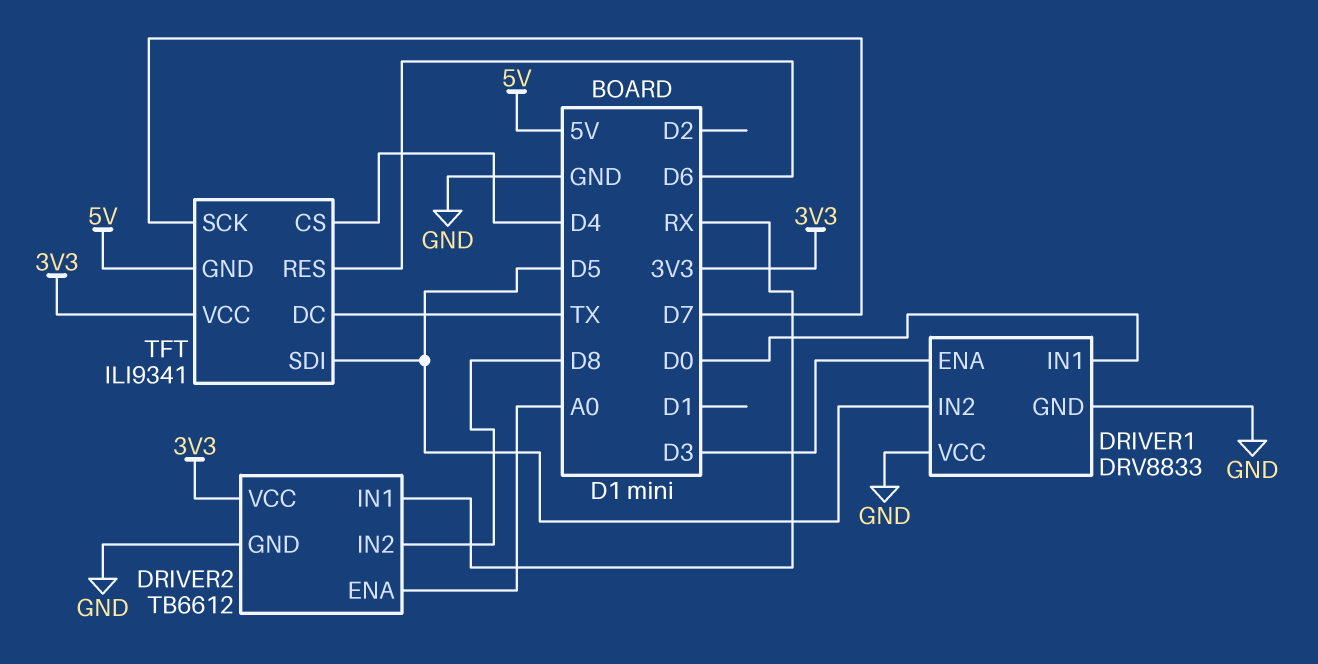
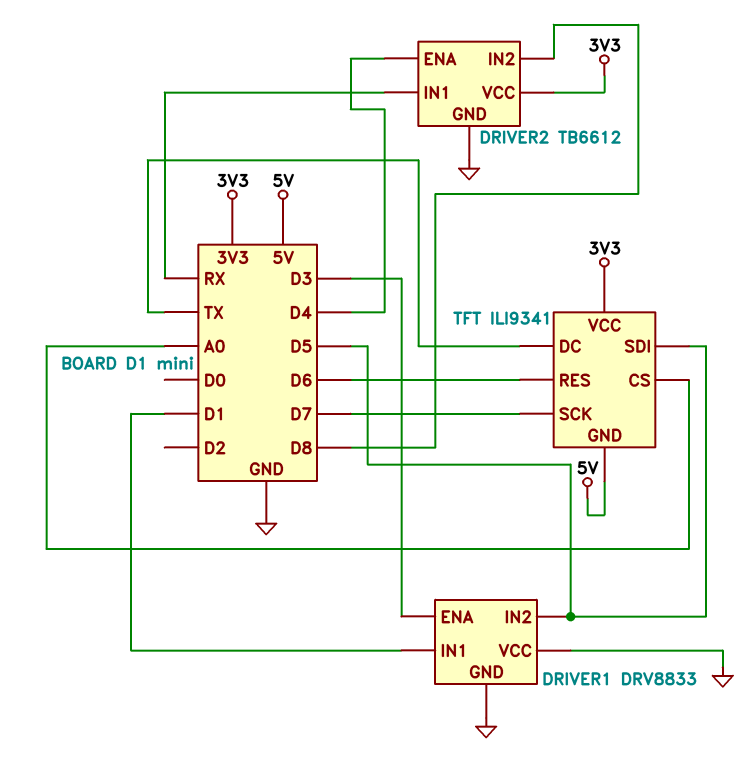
DRIVER1 pin IN1: D0 -> D1
DRIVER2 pin ENA: A0 -> D4
TFT pin CS: D4 -> A0

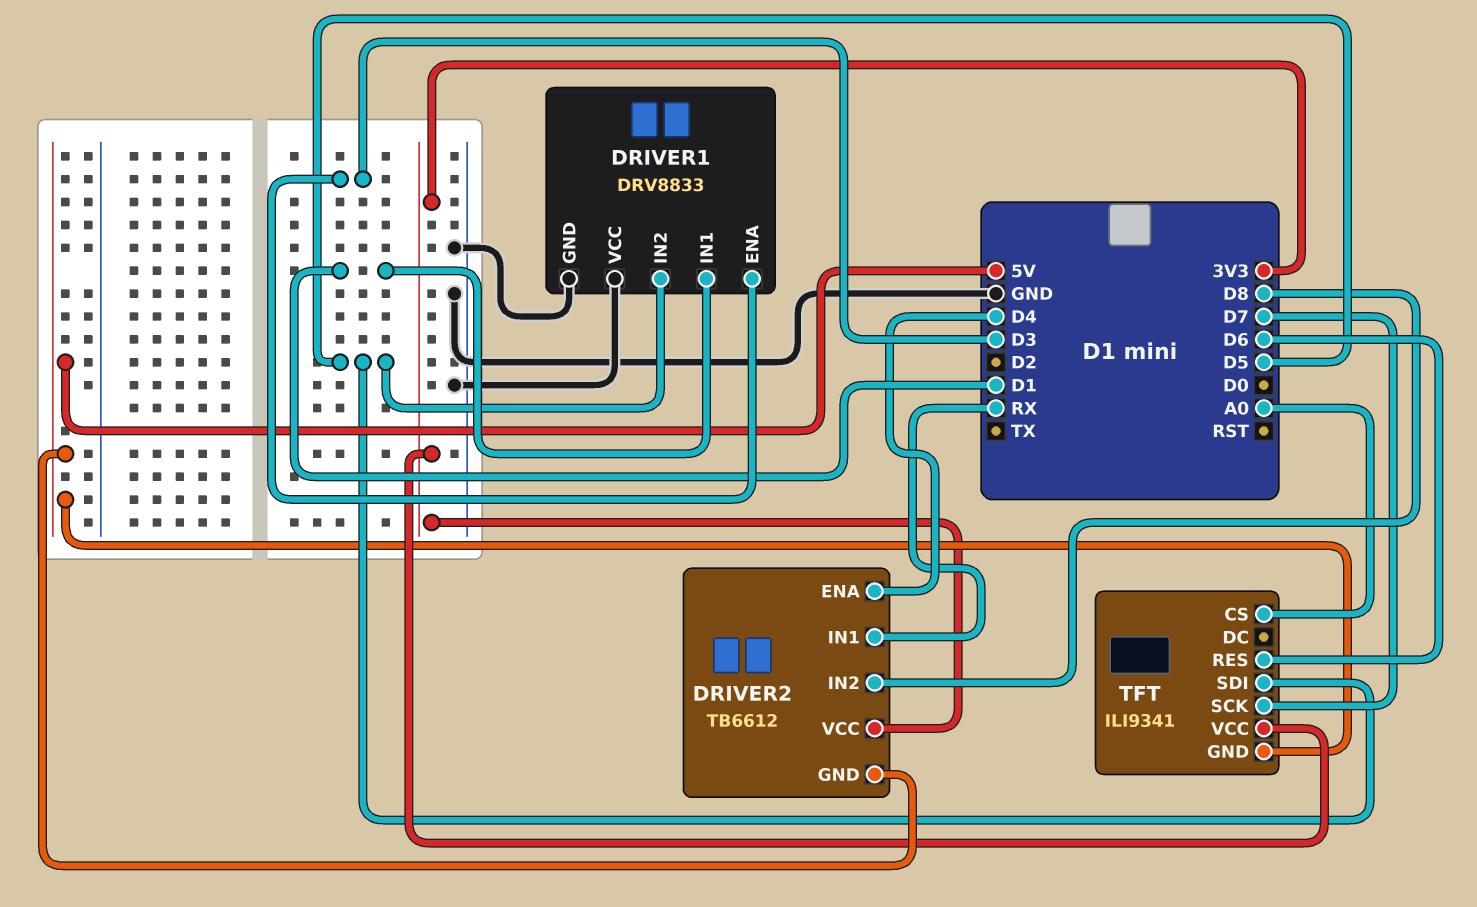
DRIVER2 pin GND: GND -> 5V
TFT pin DC: TX -> none

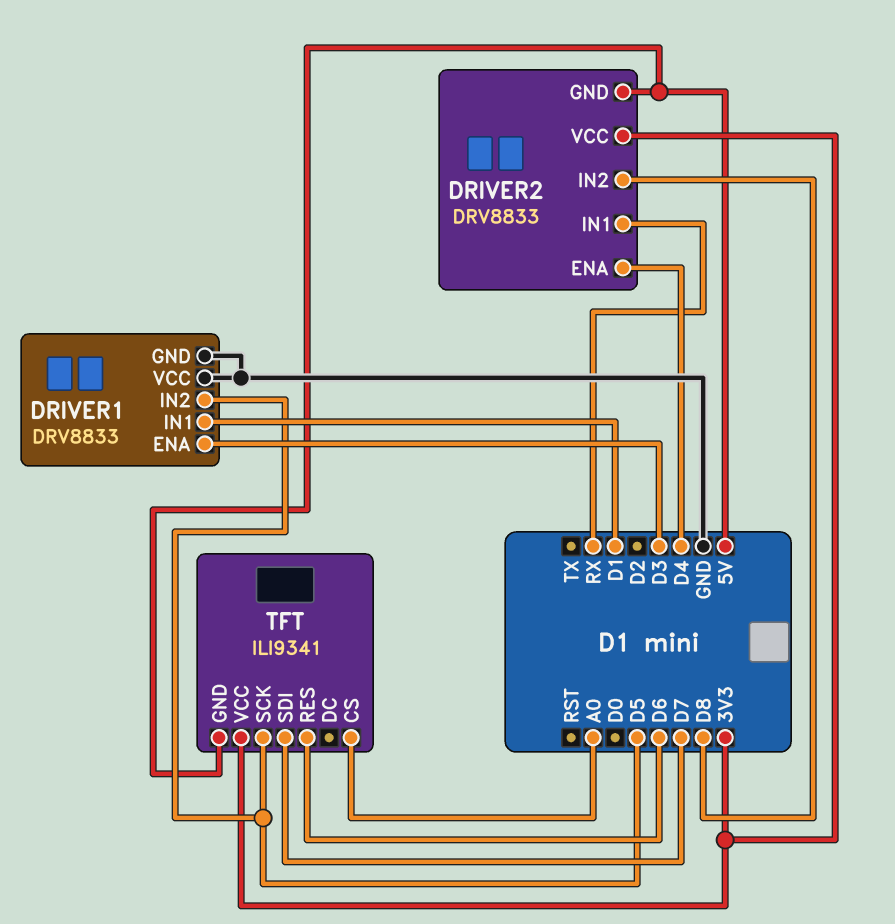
DRIVER2: TB6612 -> DRV8833
TFT pin SCK: D7 -> D5
TFT pin SDI: D5 -> D7

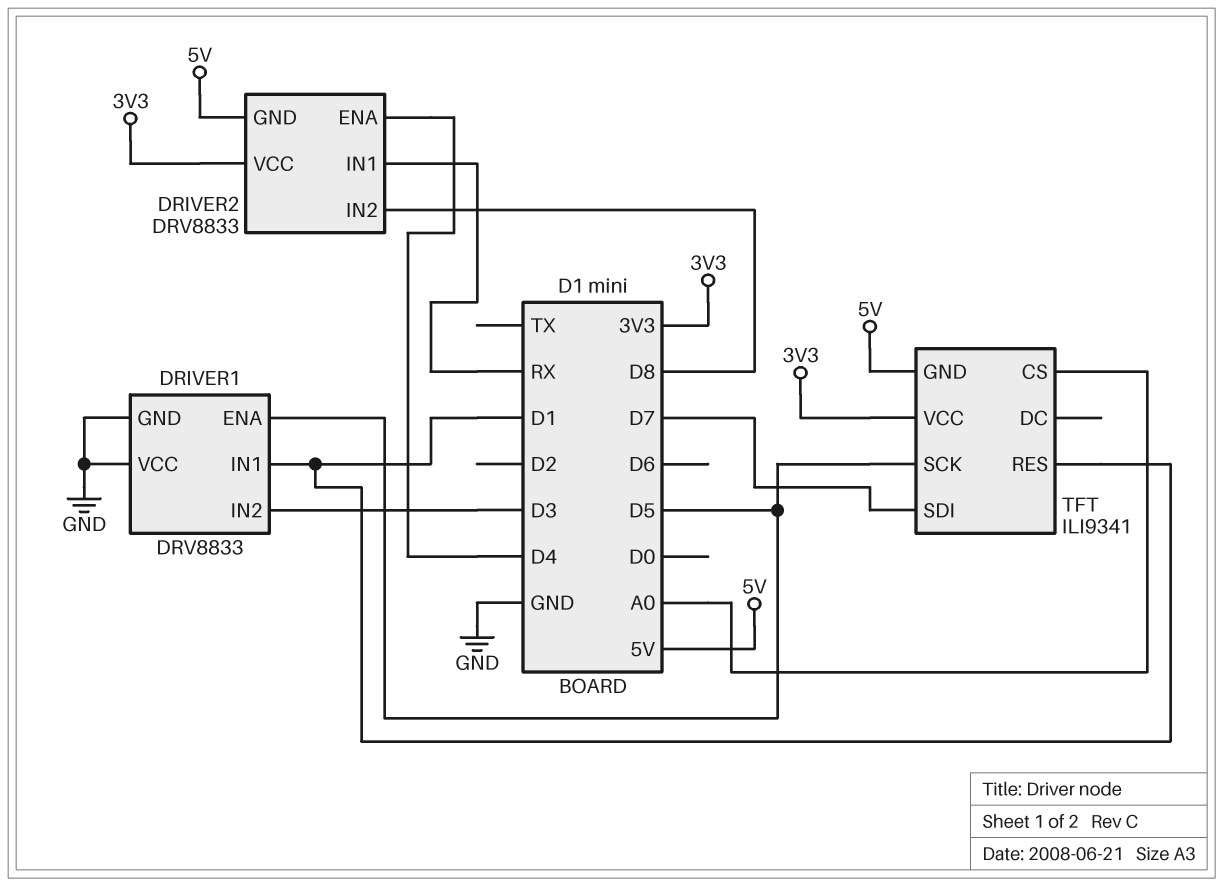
DRIVER1 pin ENA: D3 -> D5
DRIVER1 pin IN2: D5 -> D3
TFT pin RES: D6 -> D1

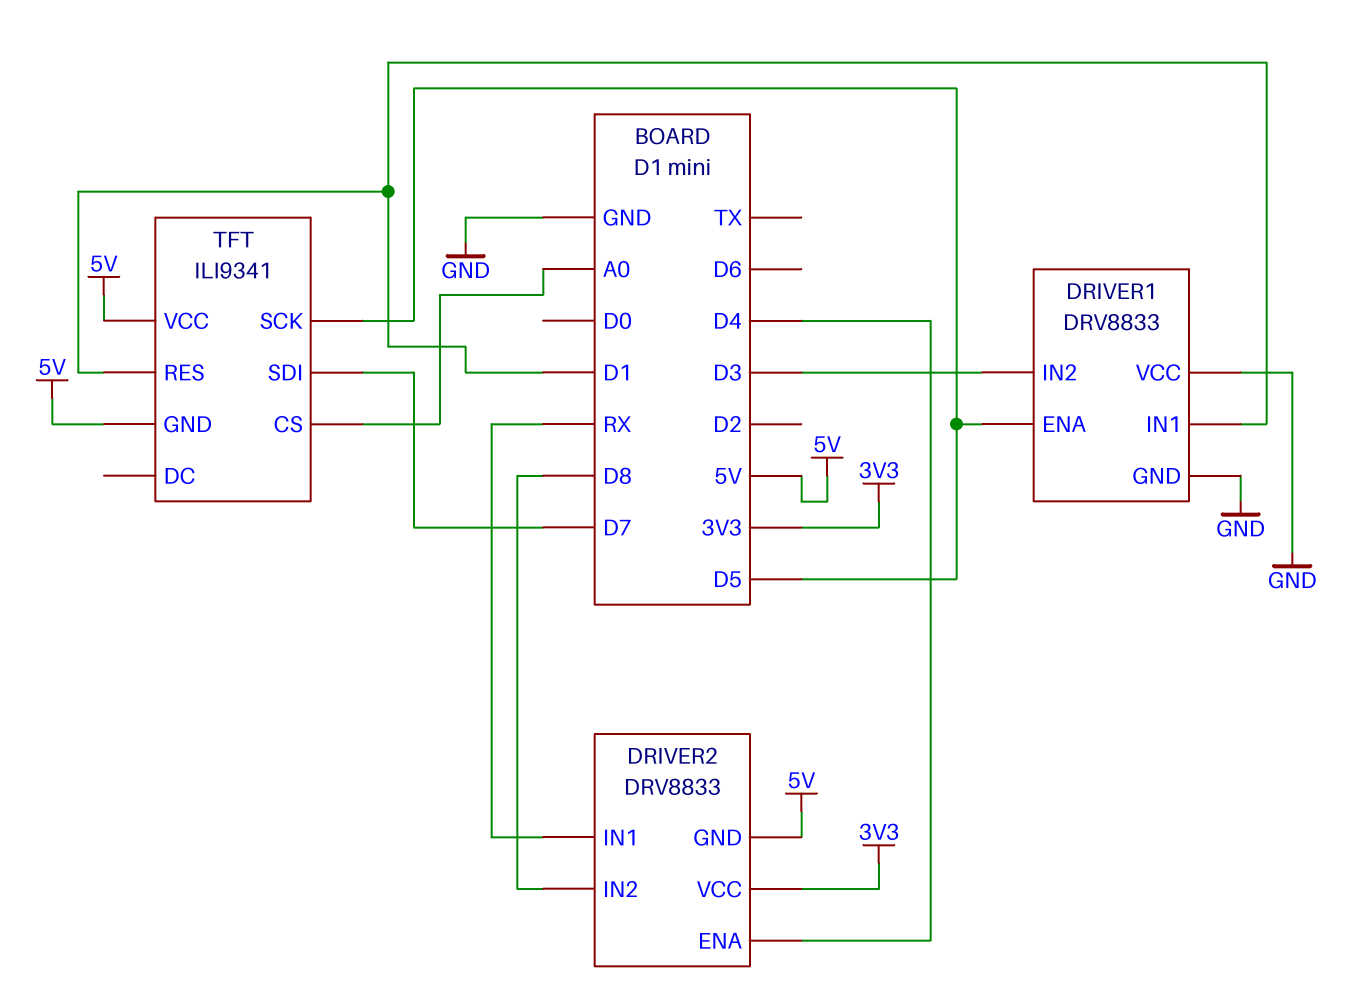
TFT pin VCC: 3V3 -> 5V

